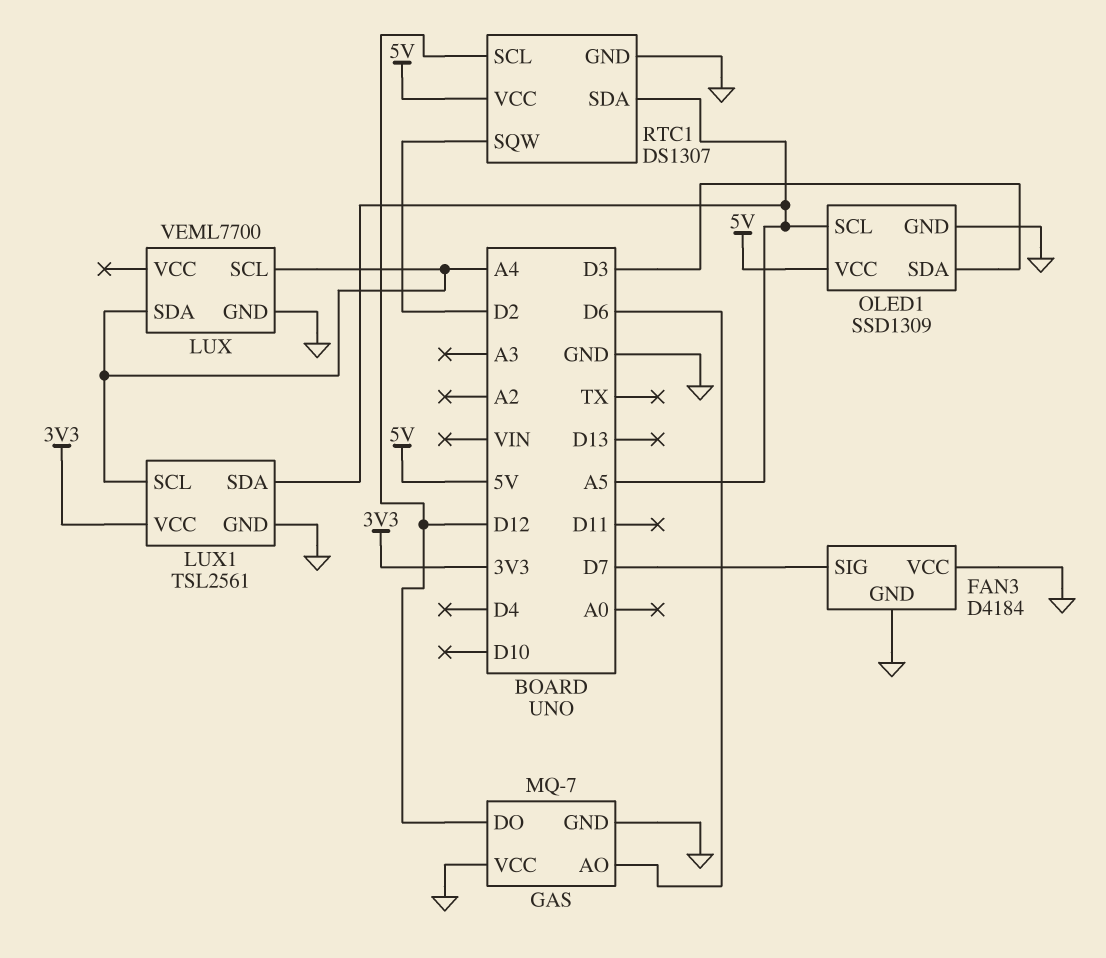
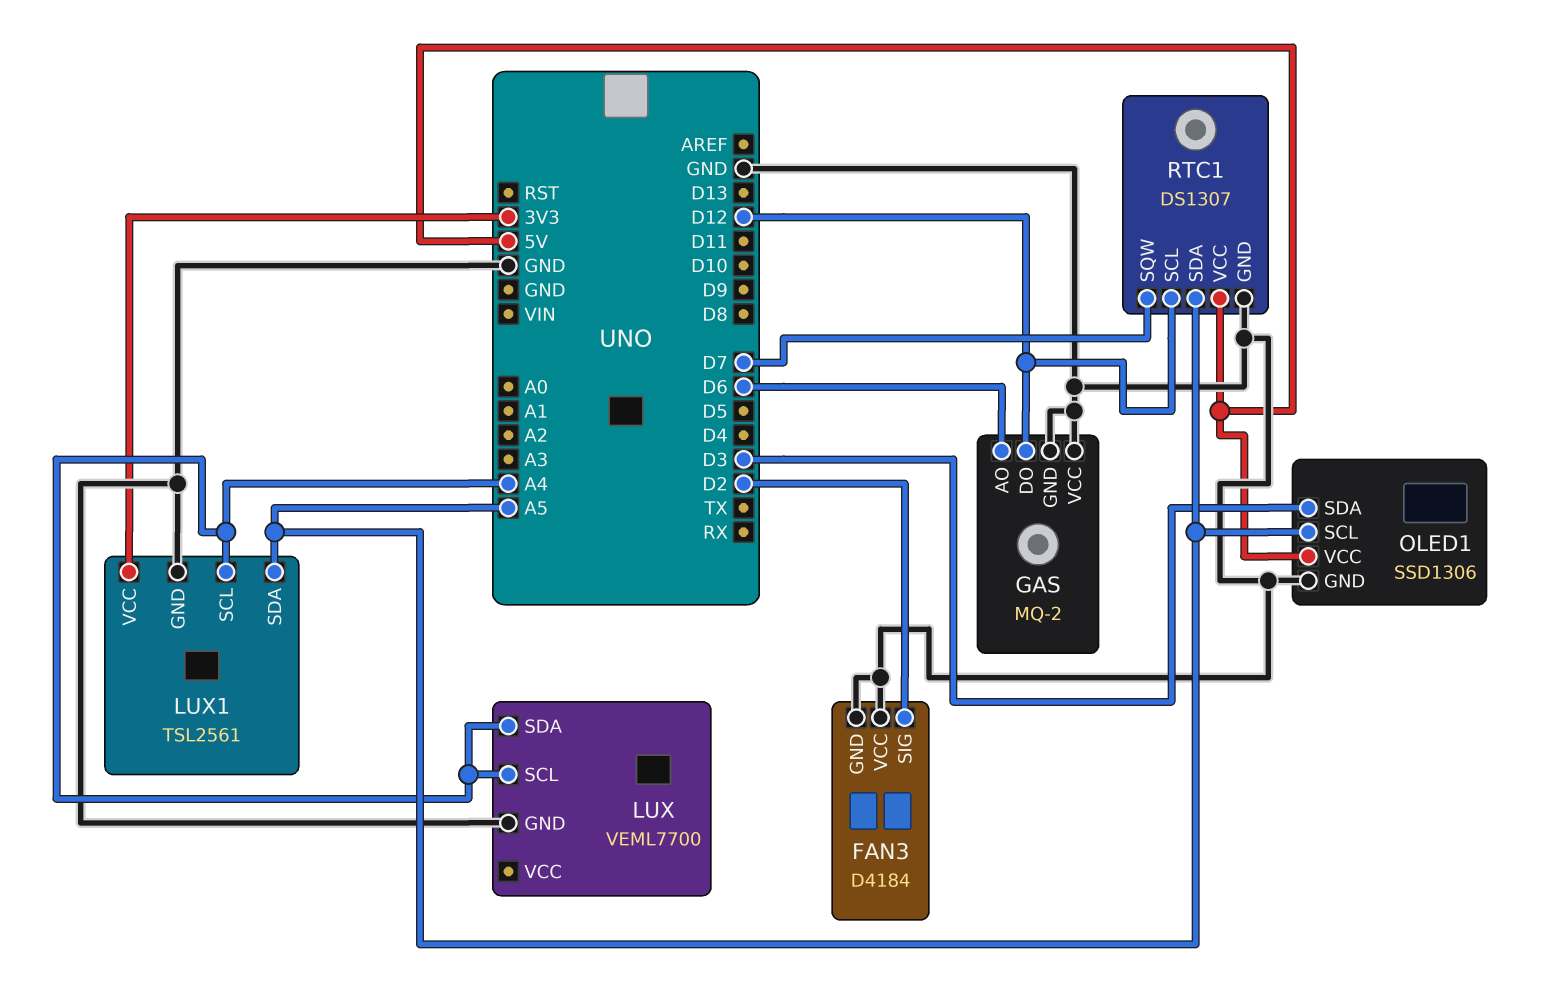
FAN3 pin SIG: D7 -> D2
GAS: MQ-7 -> MQ-2
OLED1: SSD1309 -> SSD1306
RTC1 pin SQW: D2 -> D7

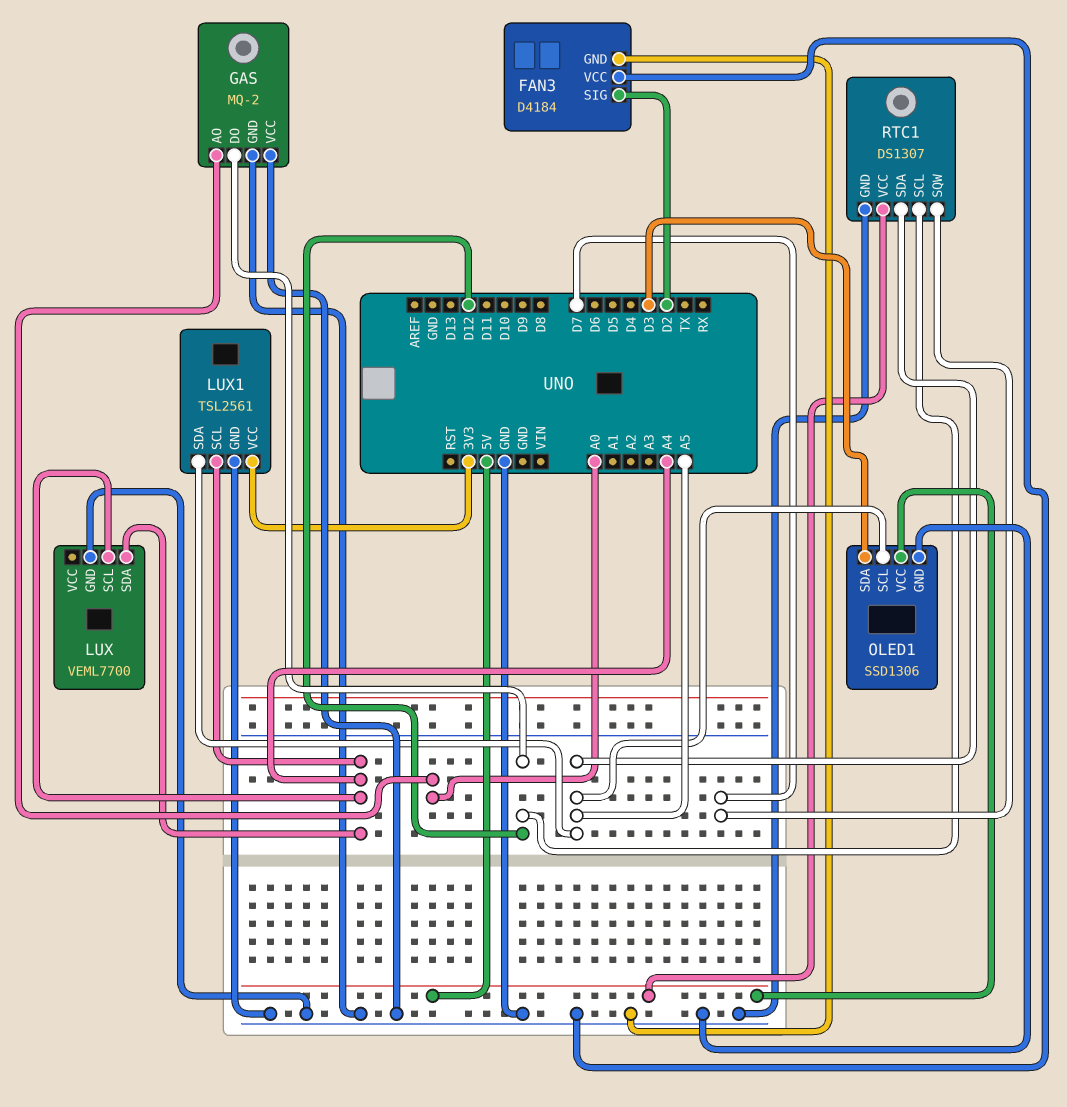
GAS pin AO: D6 -> A0

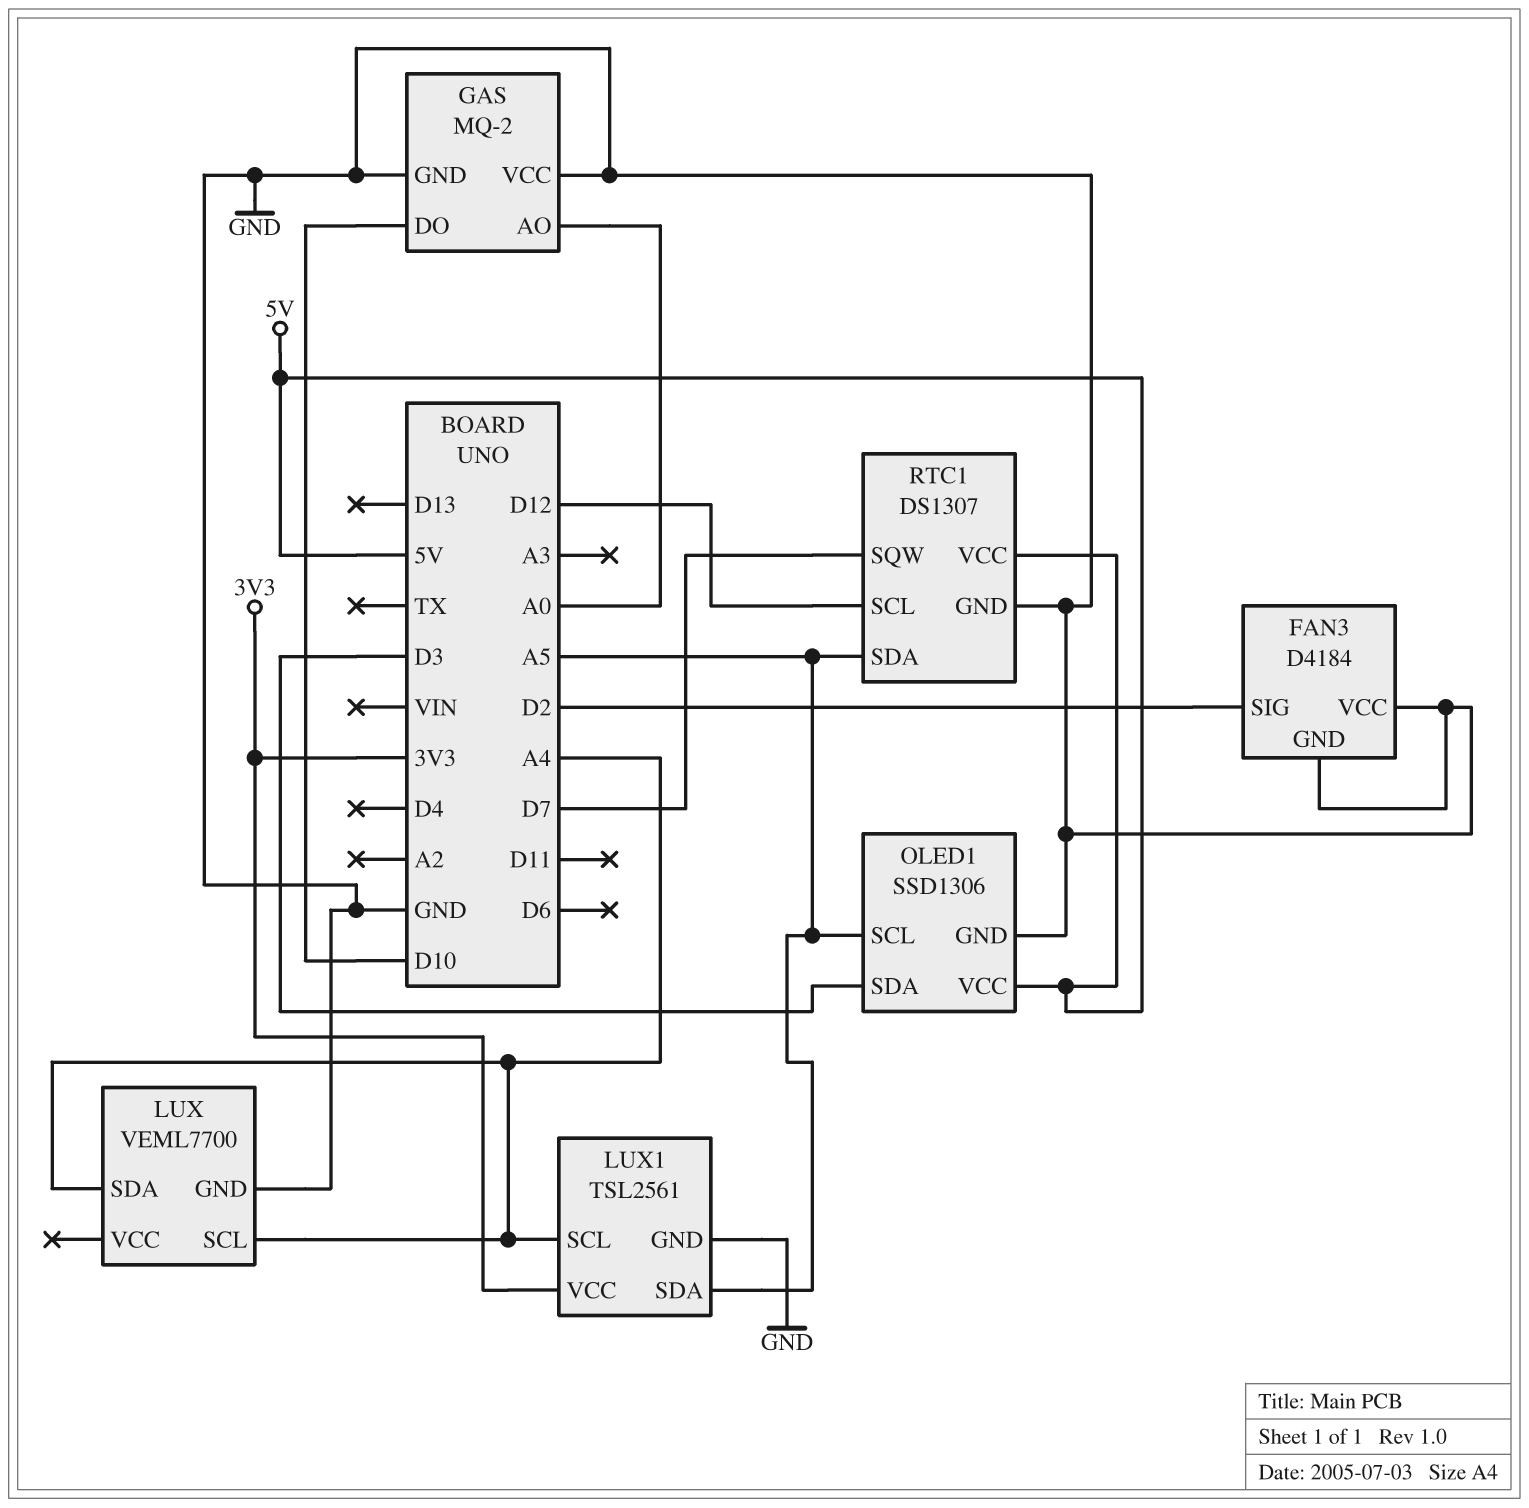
GAS pin DO: D12 -> D10

